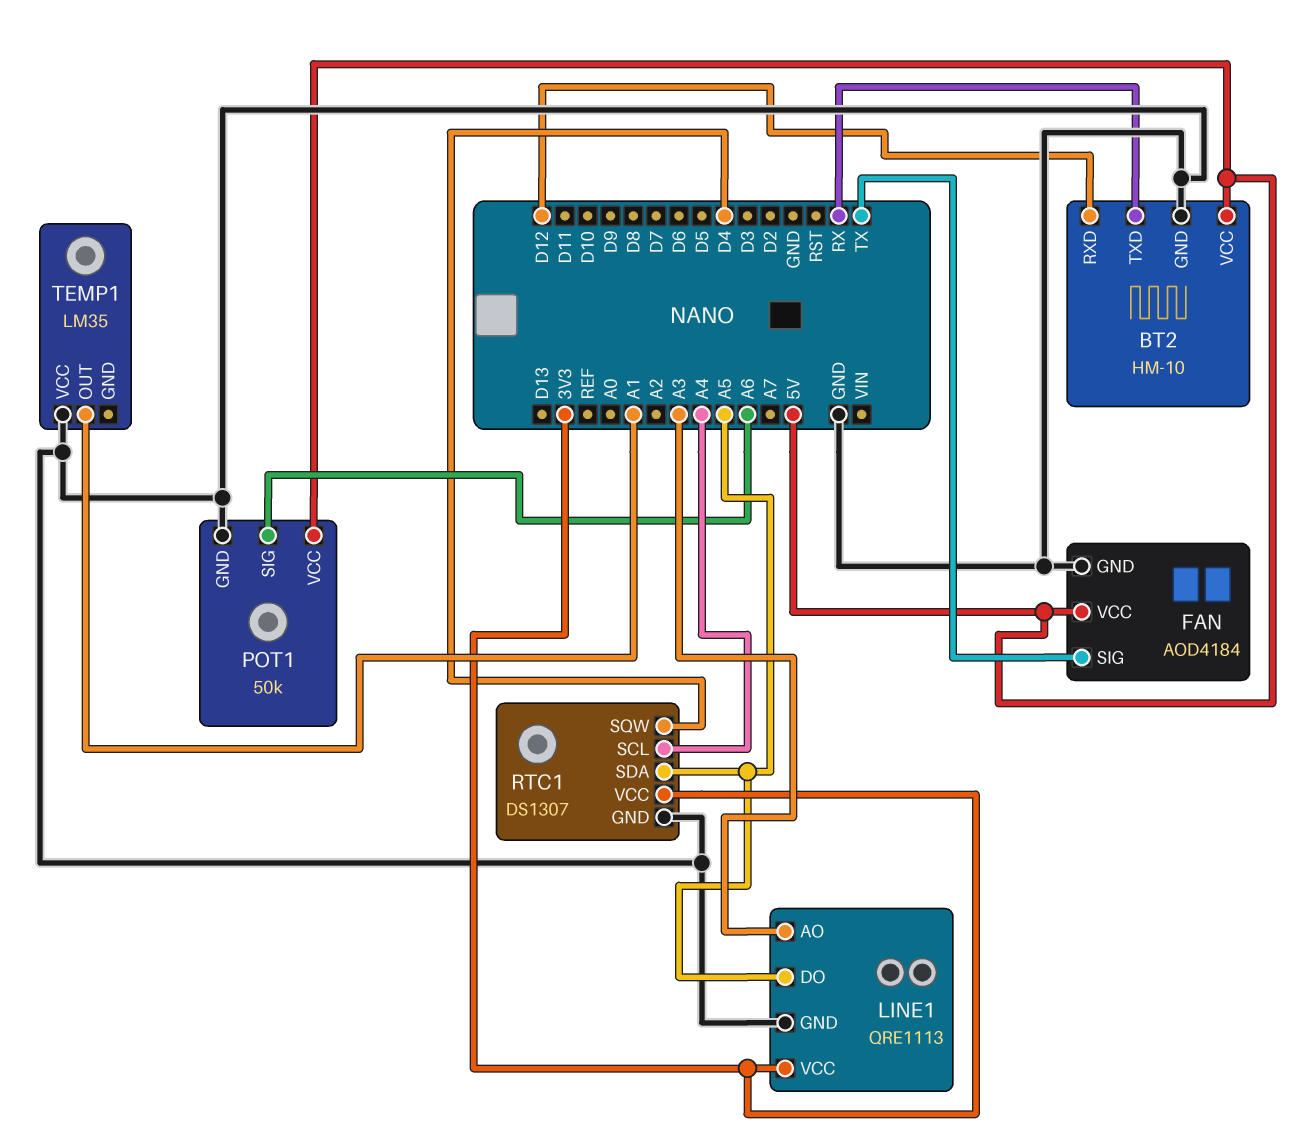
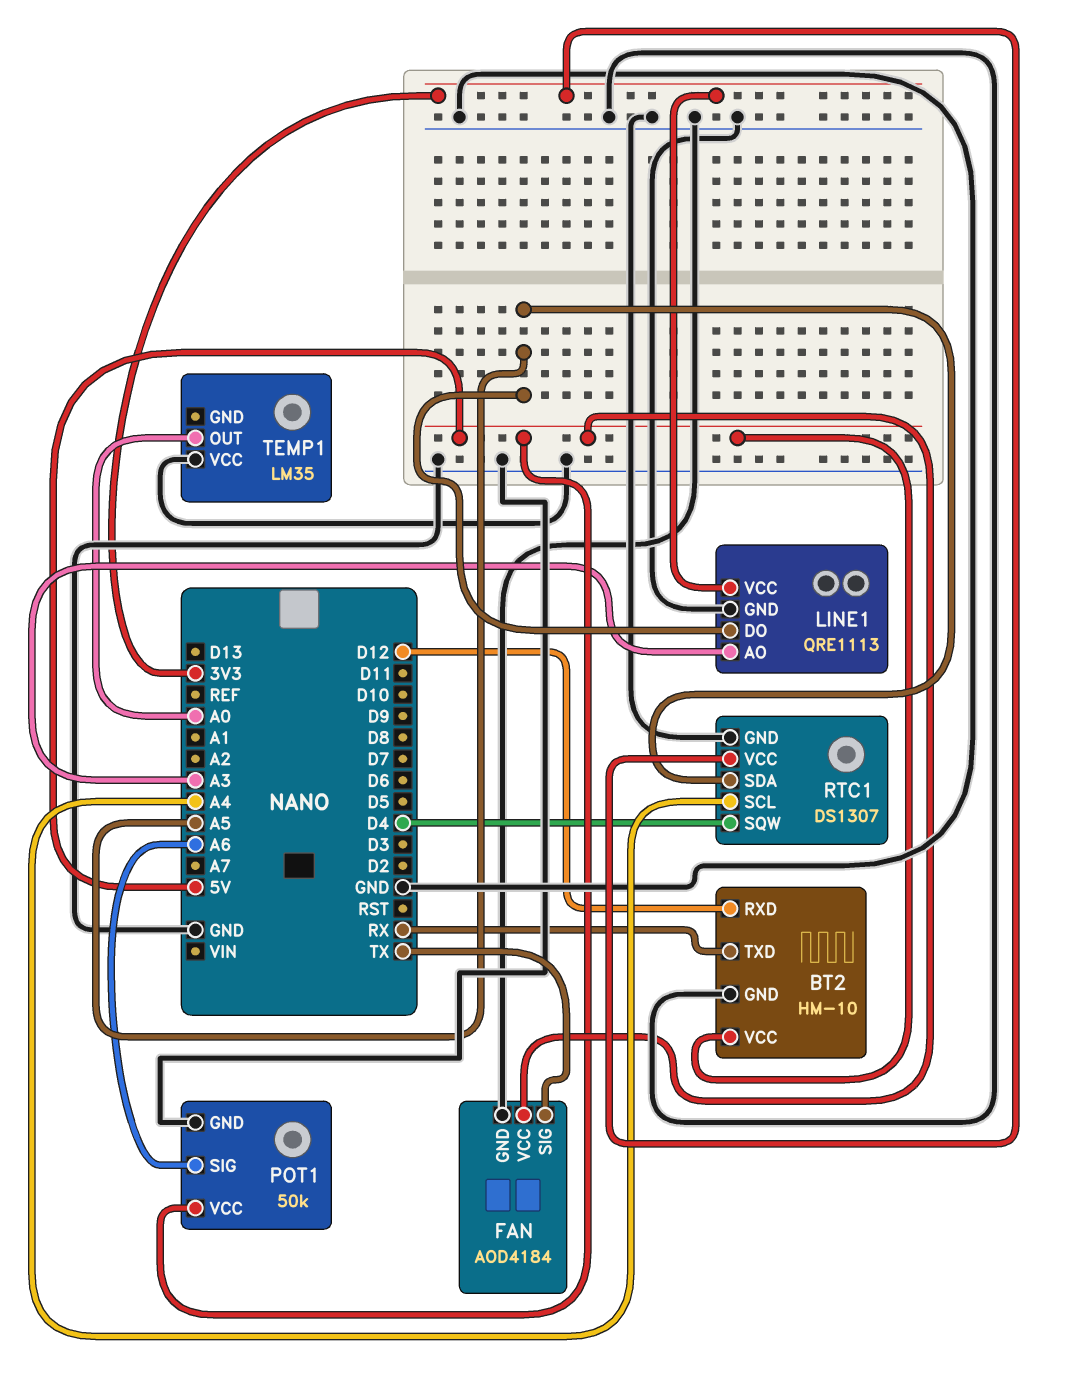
TEMP1 pin OUT: A1 -> A0

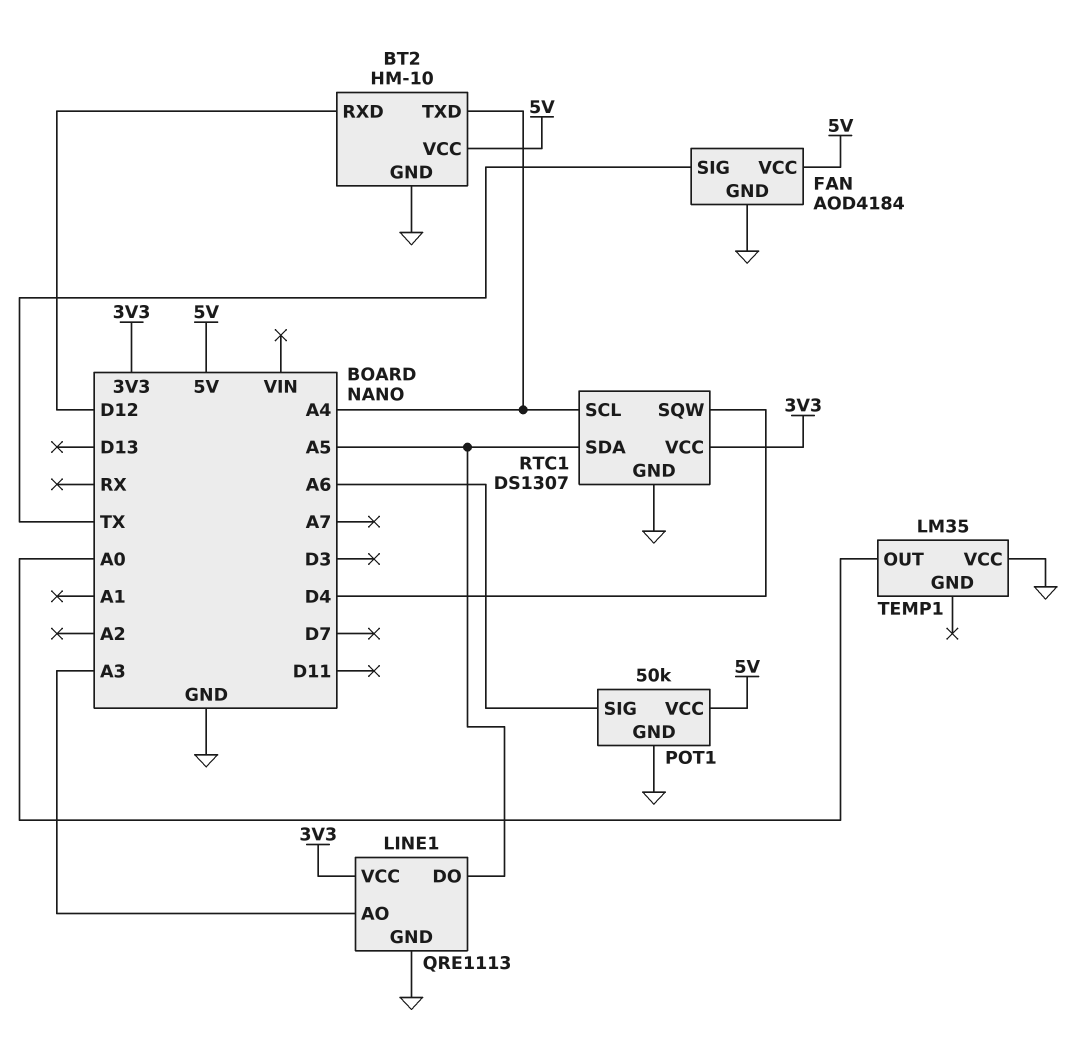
BT2 pin TXD: RX -> A4

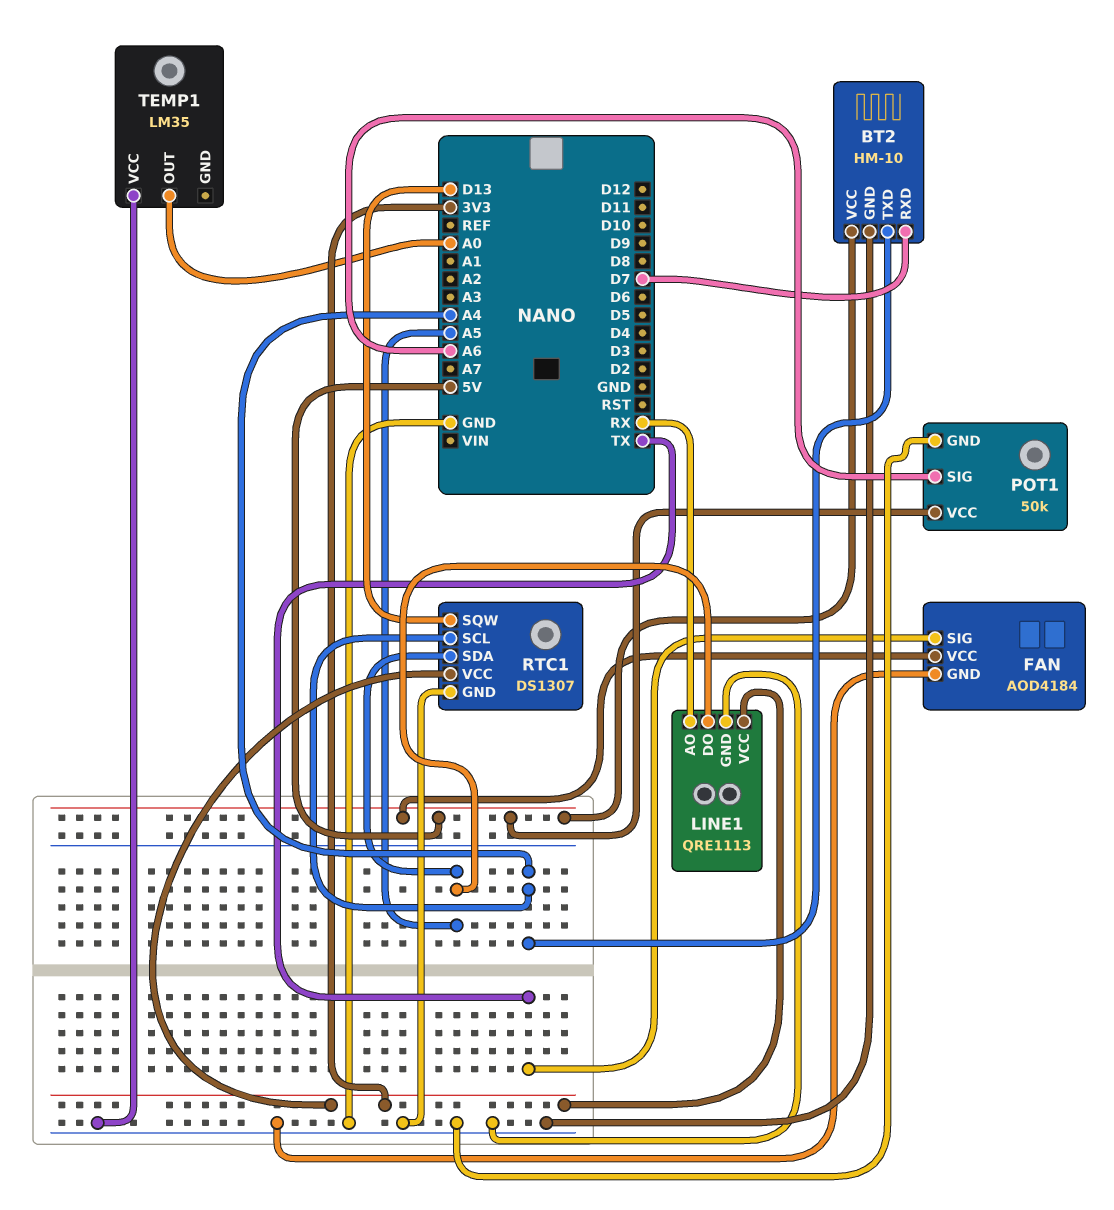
BT2 pin RXD: D12 -> D7
LINE1 pin AO: A3 -> RX
RTC1 pin SQW: D4 -> D13

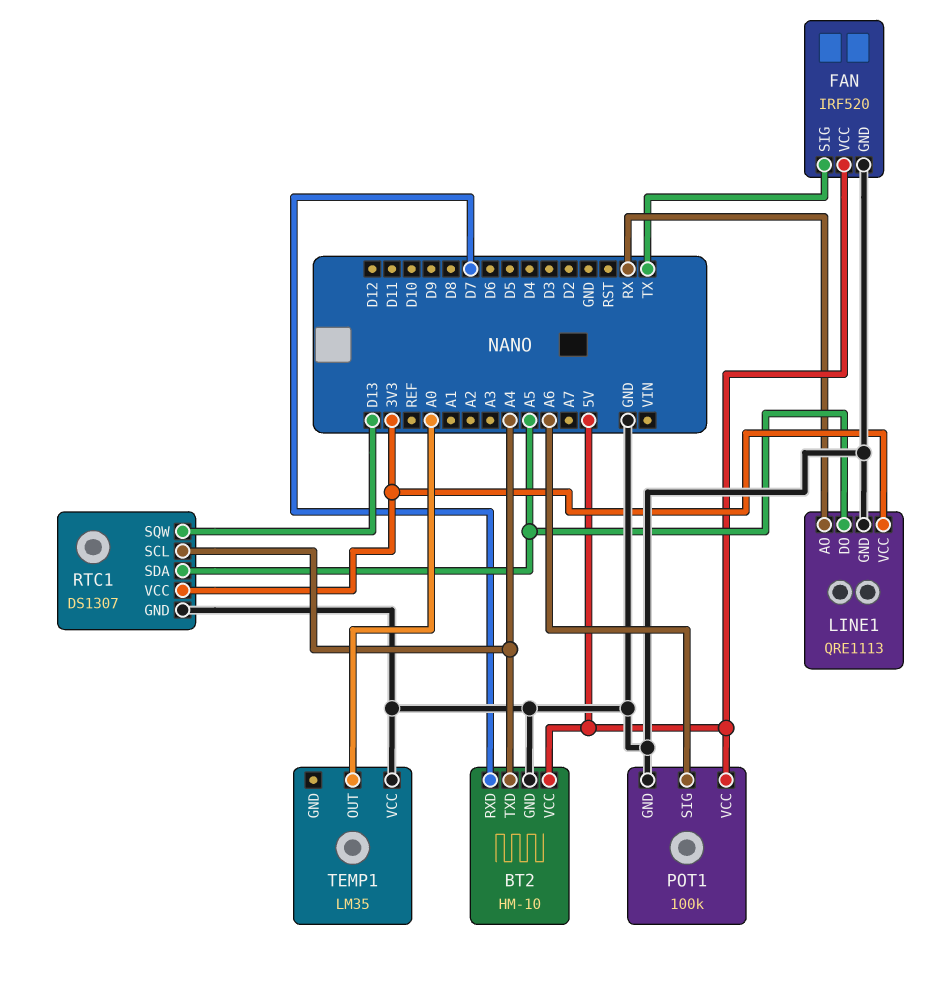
FAN: AOD4184 -> IRF520
POT1: 50k -> 100k

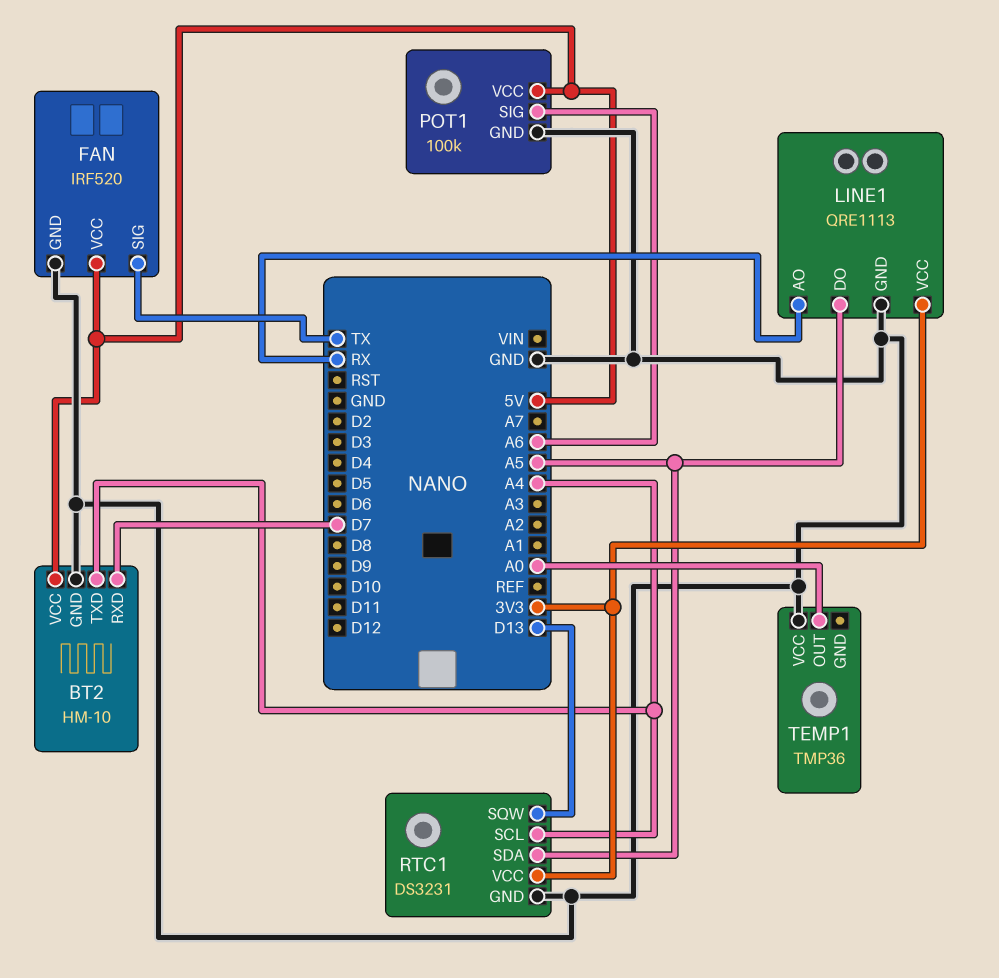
RTC1: DS1307 -> DS3231
TEMP1: LM35 -> TMP36

